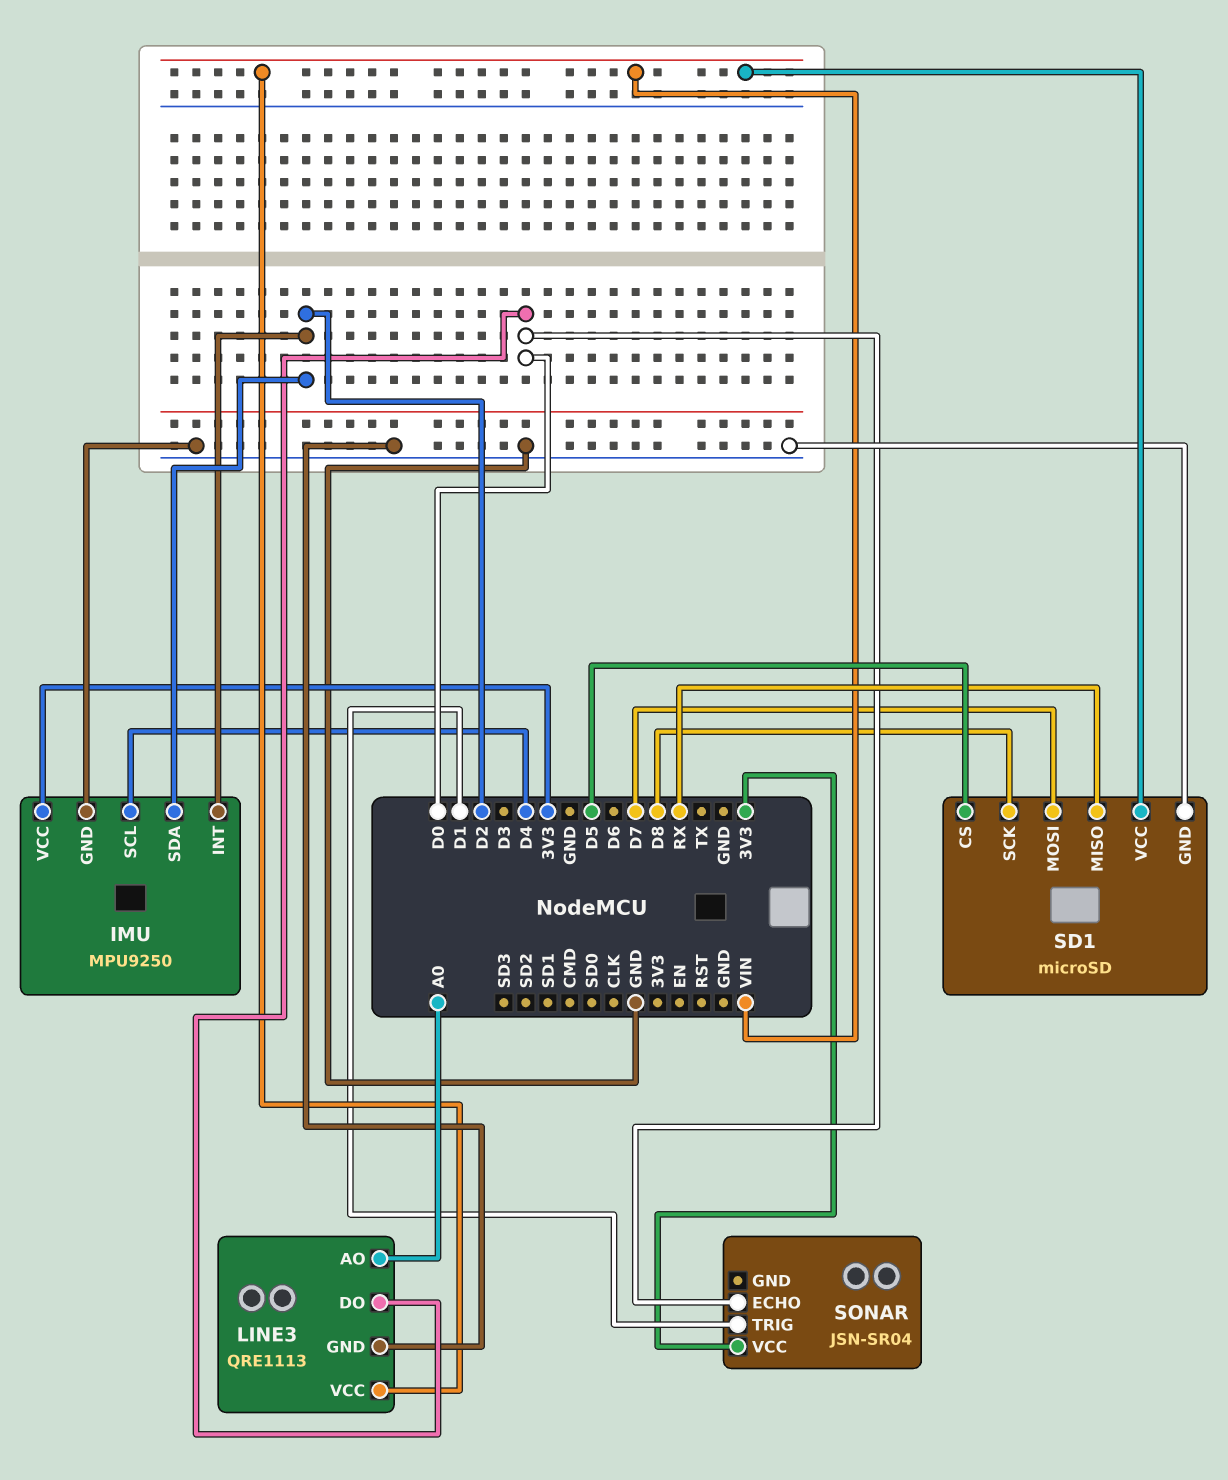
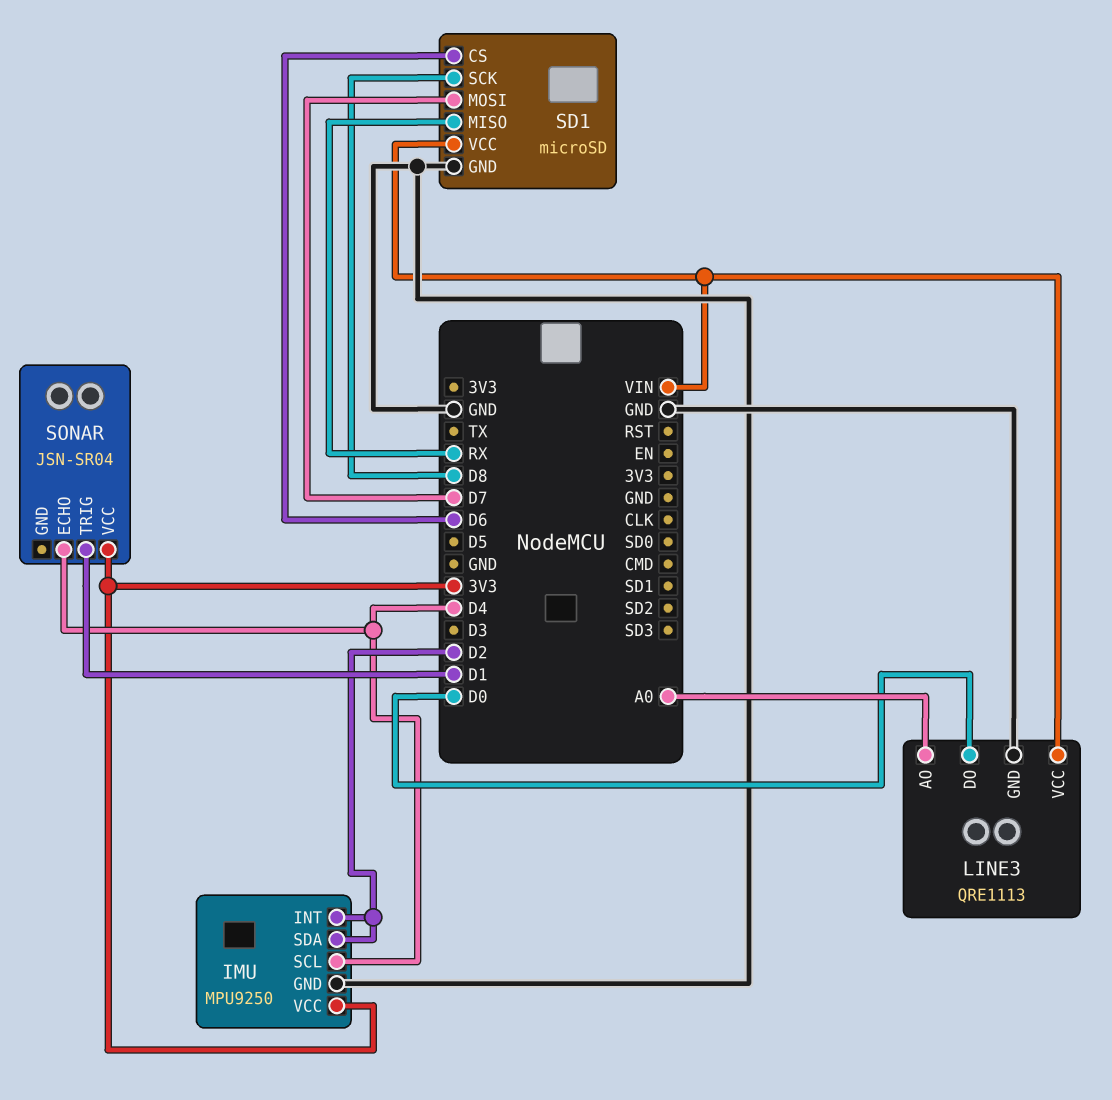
SD1 pin CS: D5 -> D6
SONAR pin ECHO: D0 -> D4

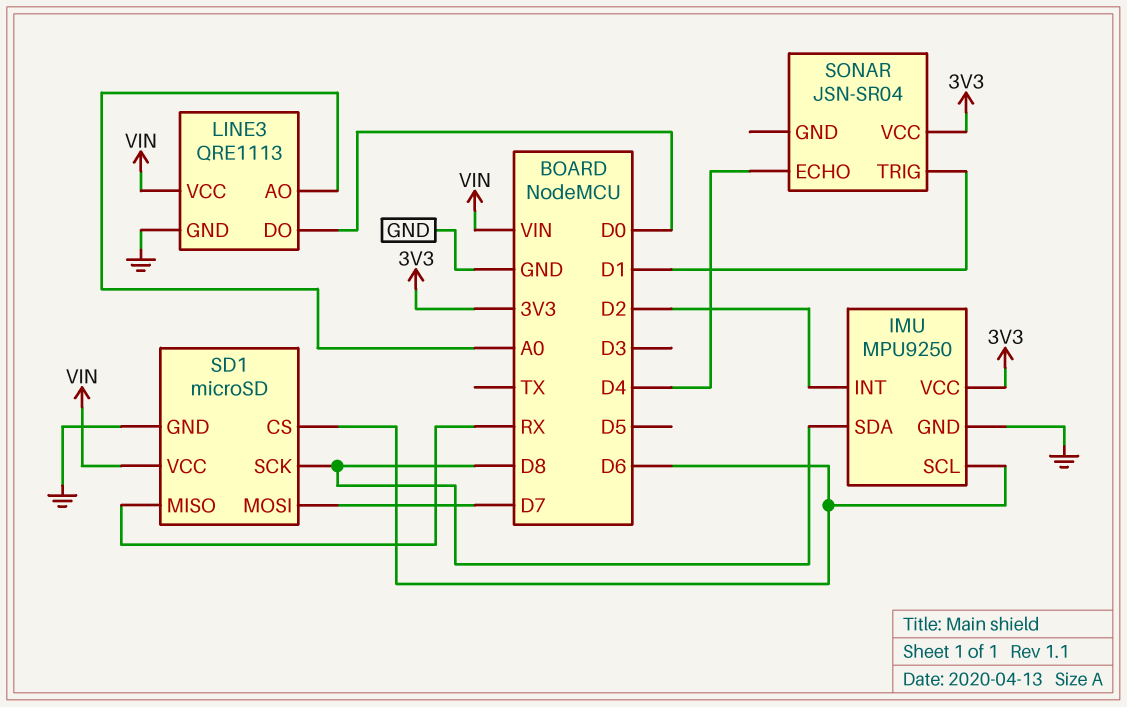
IMU pin SCL: D4 -> D6
IMU pin SDA: D2 -> D8

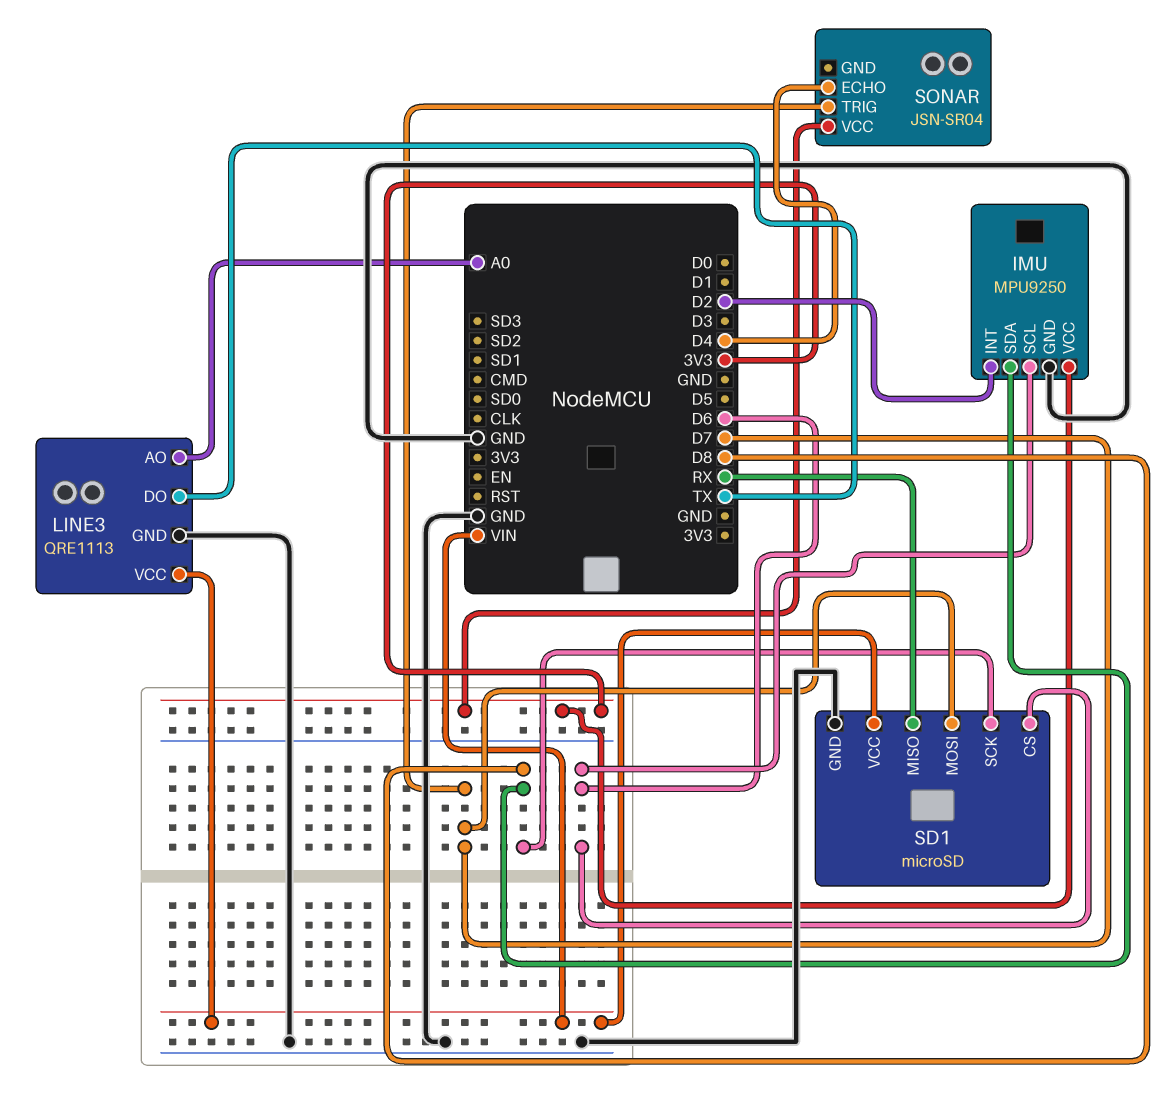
LINE3 pin DO: D0 -> TX
SONAR pin TRIG: D1 -> D7

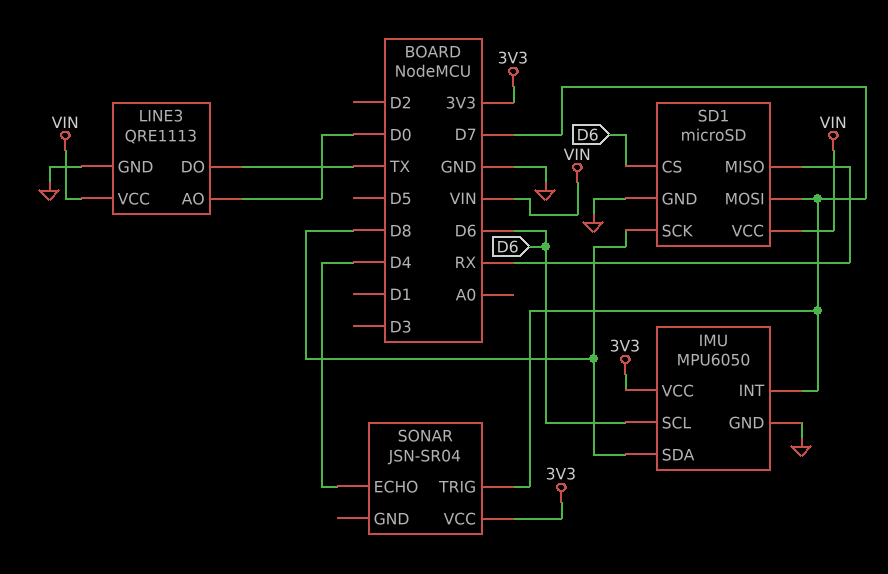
IMU: MPU9250 -> MPU6050
IMU pin INT: D2 -> D7
LINE3 pin AO: A0 -> D0

